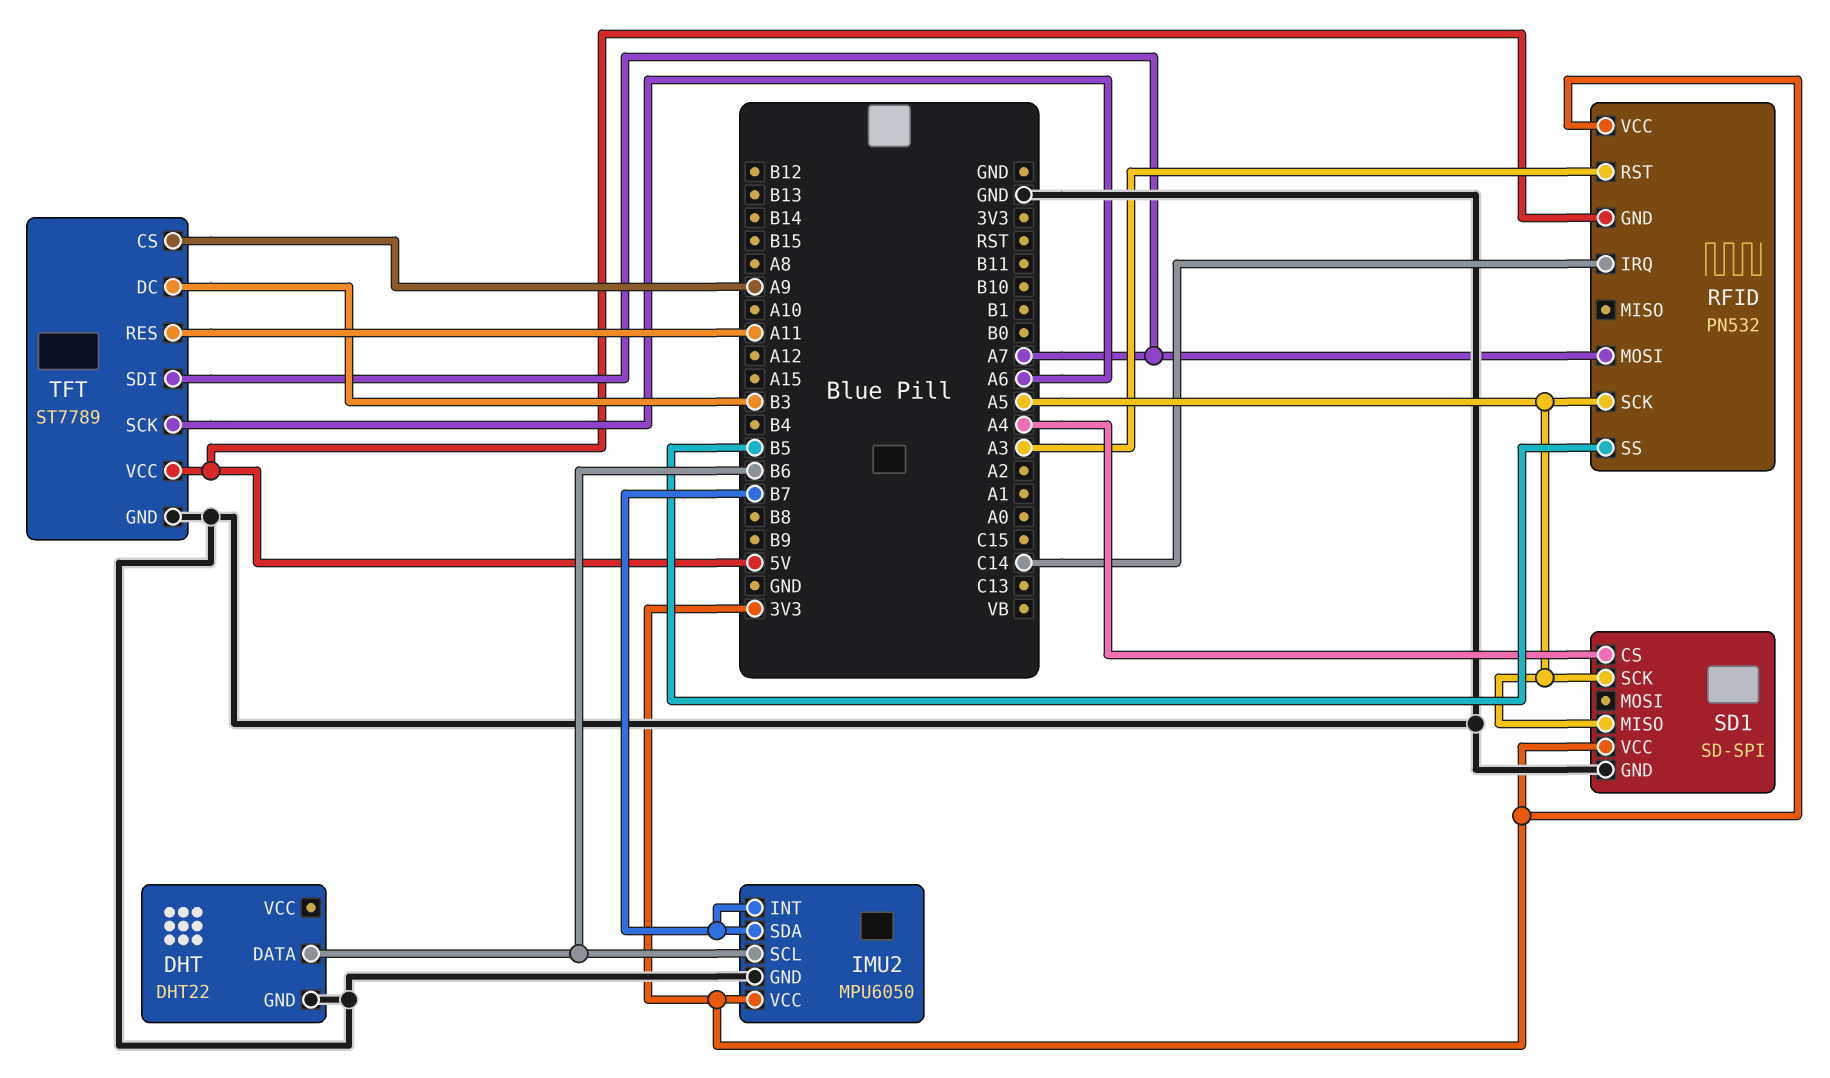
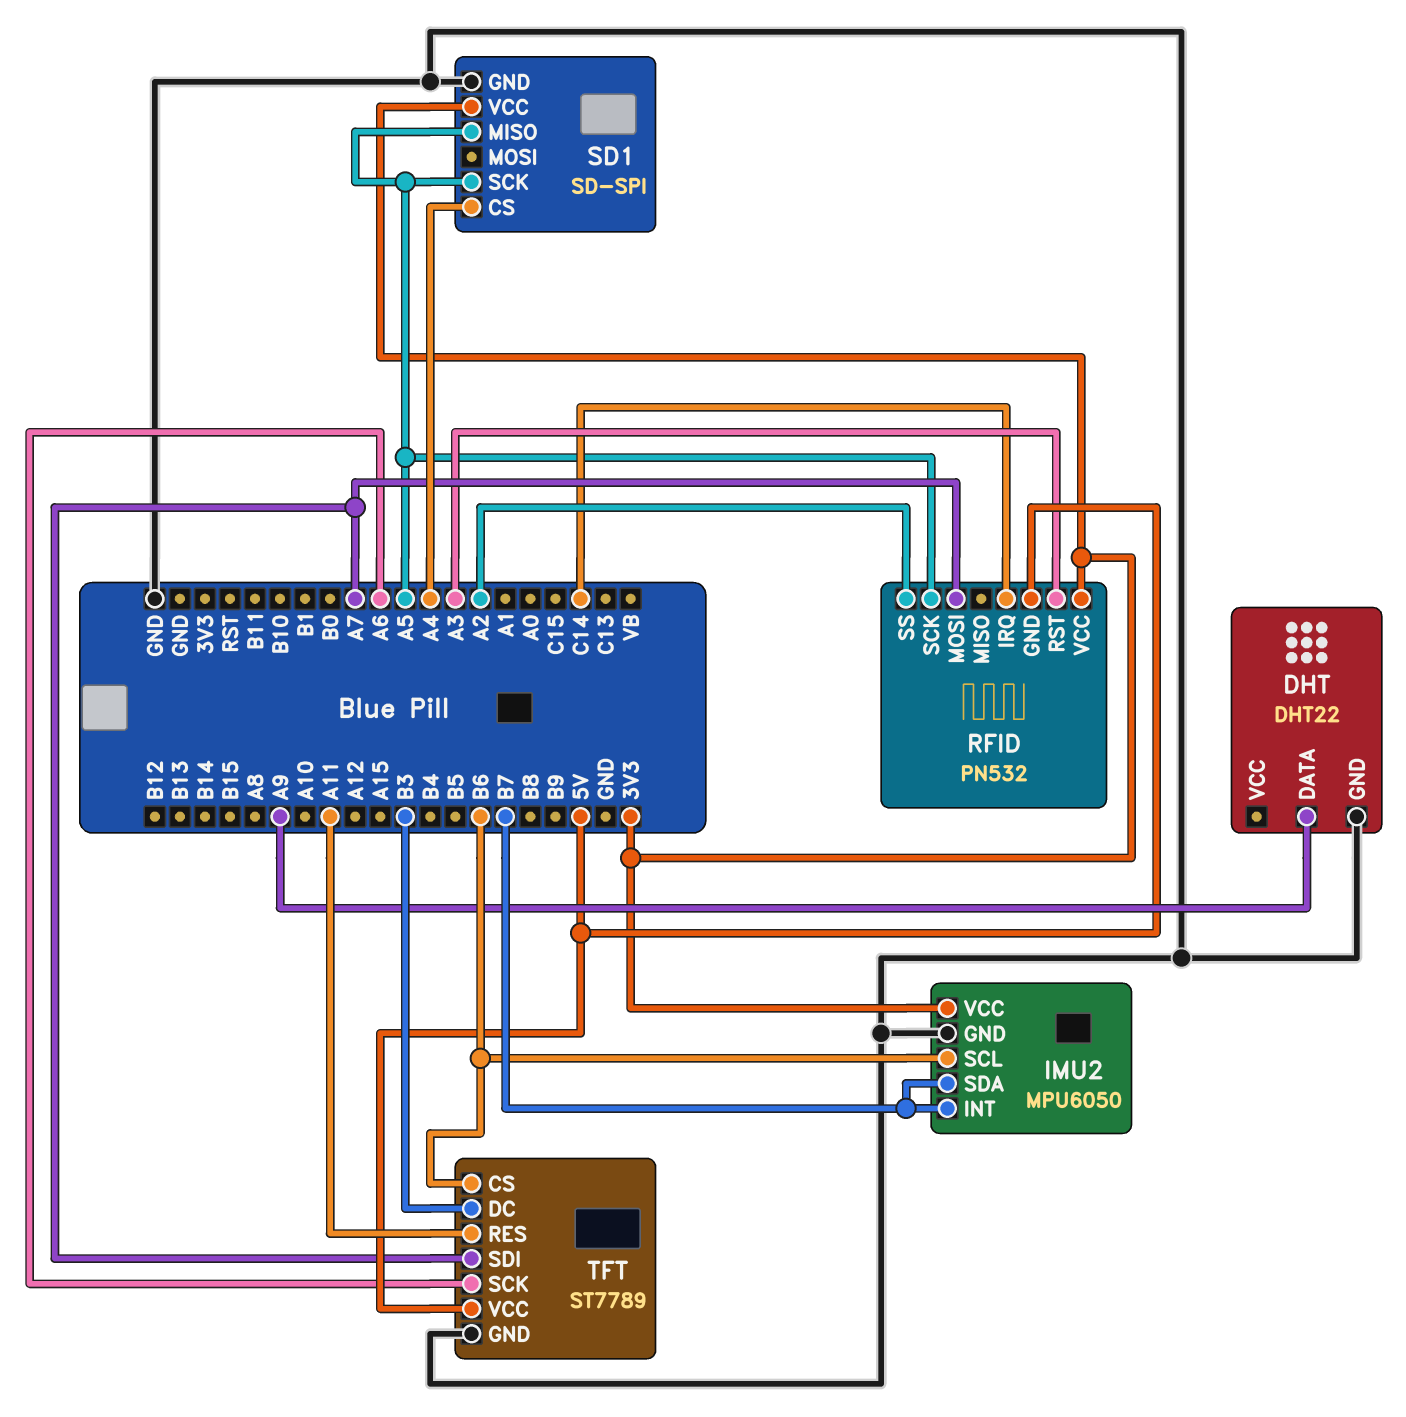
DHT pin DATA: B6 -> A9
RFID pin SS: B5 -> A2
TFT pin CS: A9 -> B6

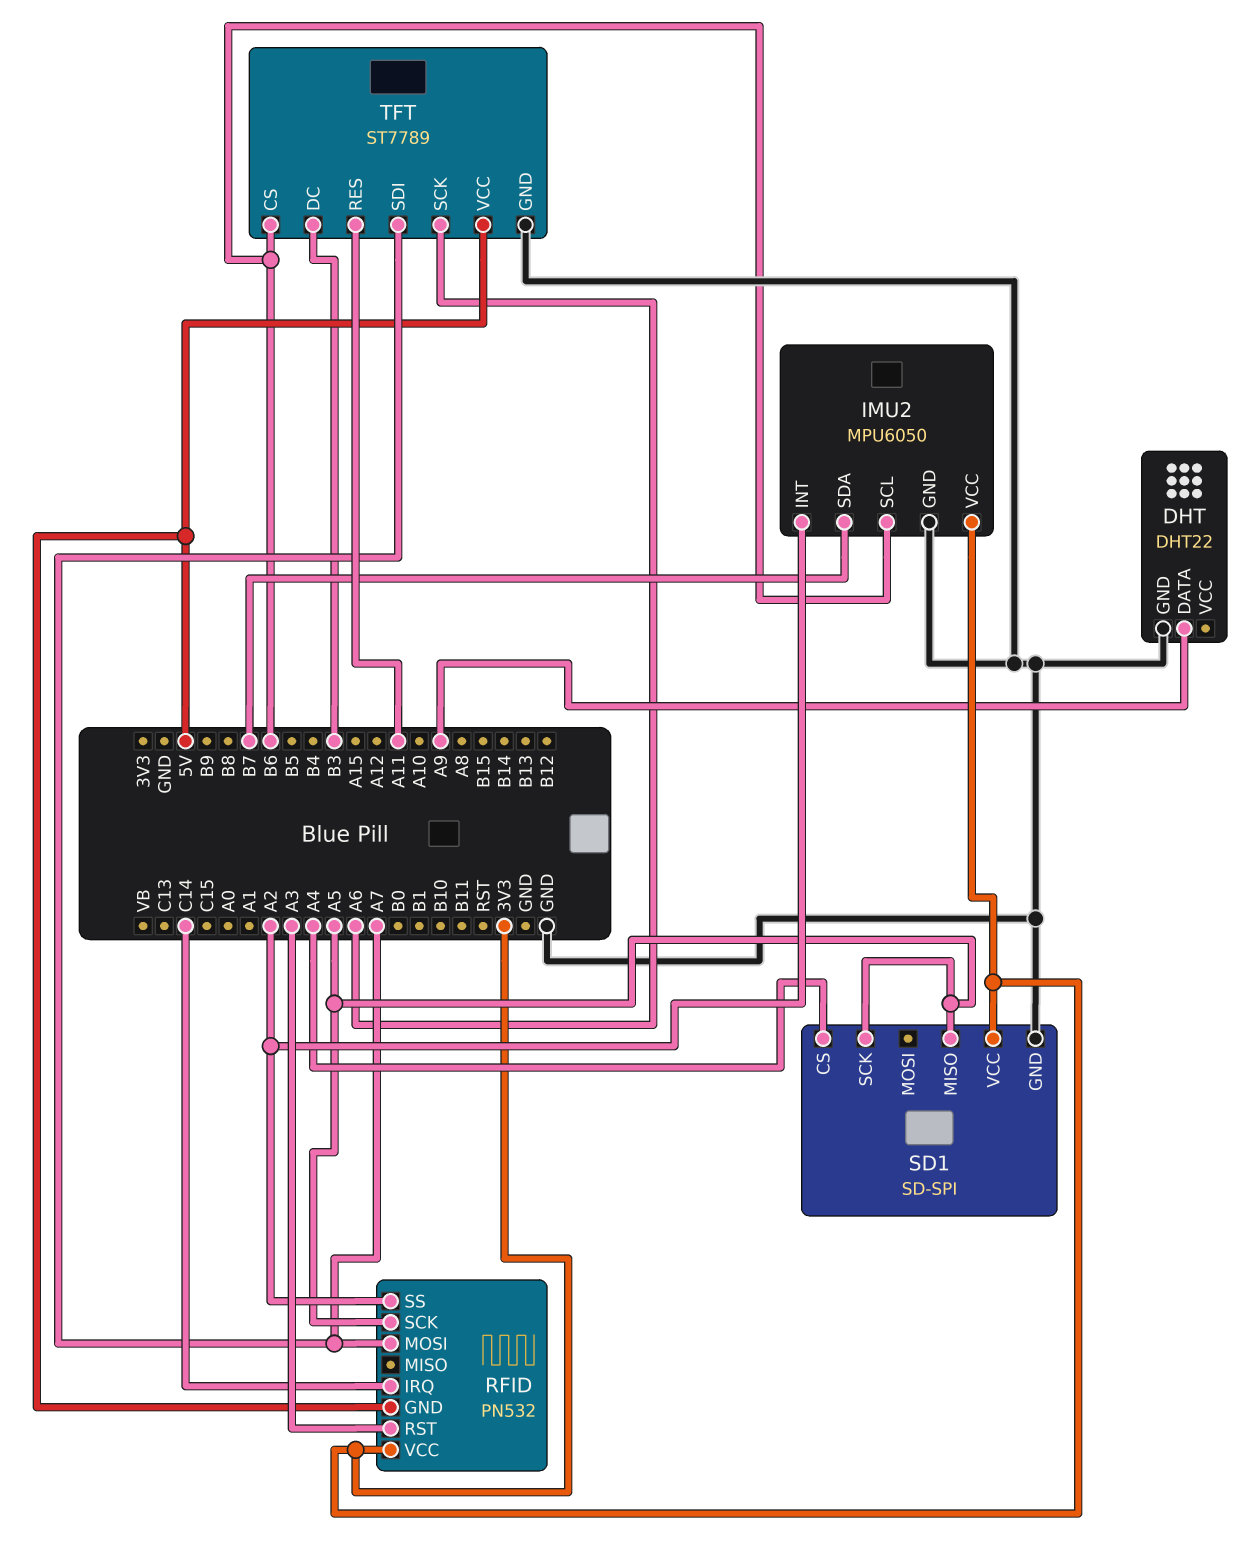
IMU2 pin INT: B7 -> A2

